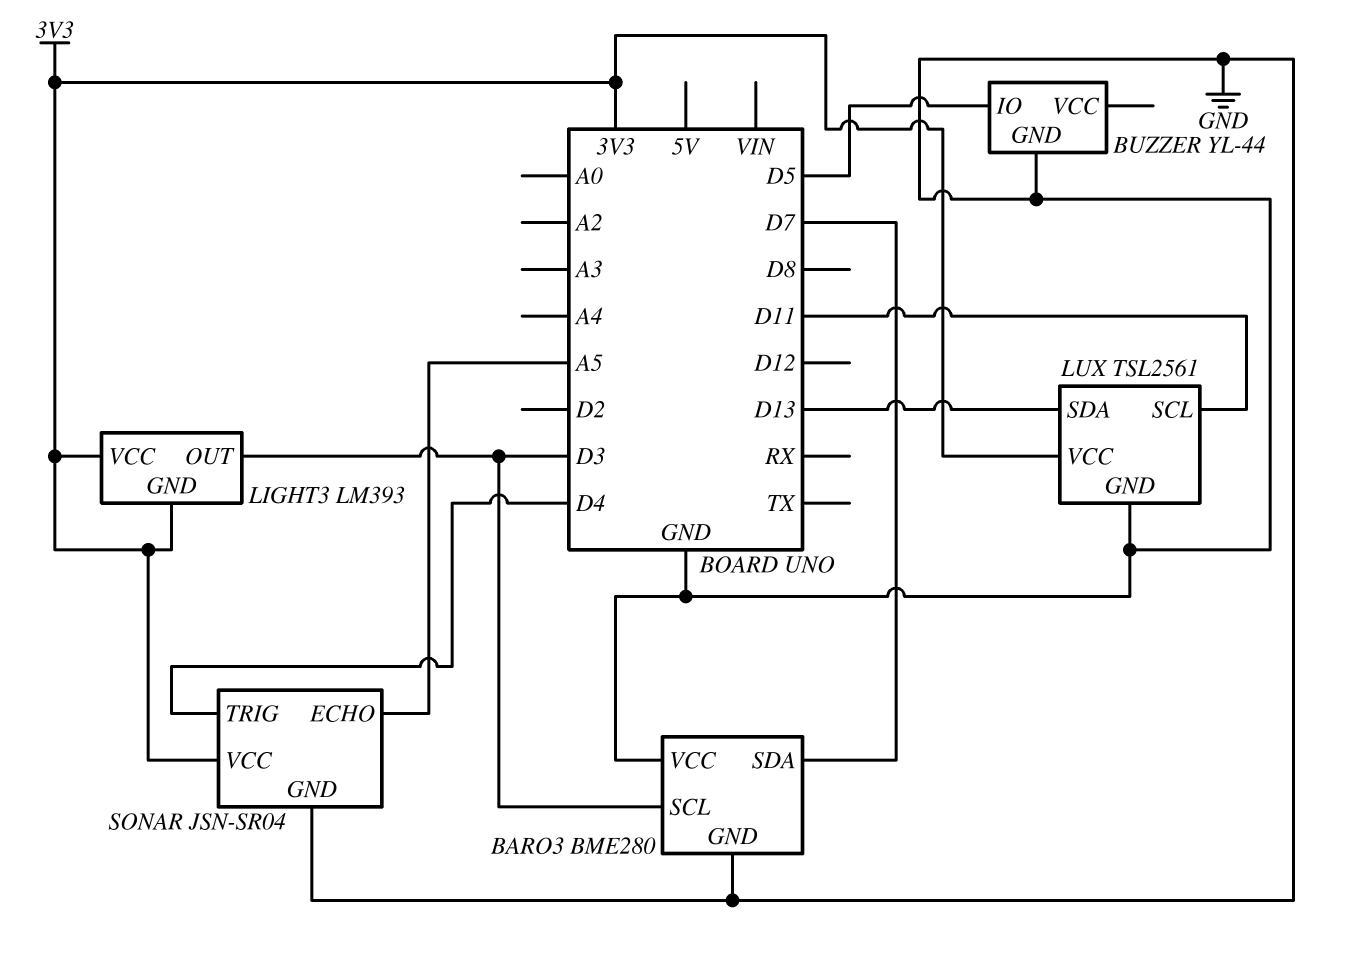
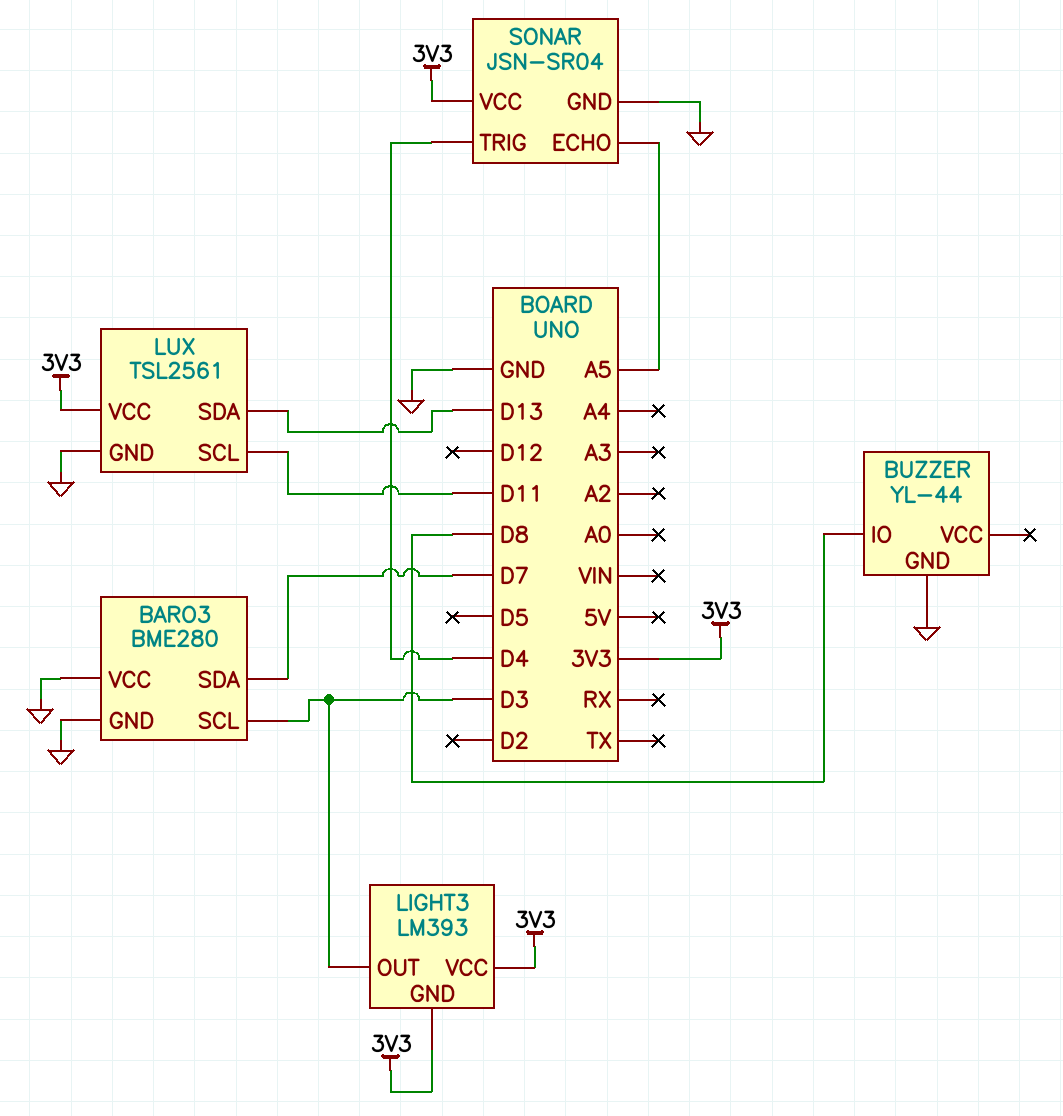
BUZZER pin IO: D5 -> D8

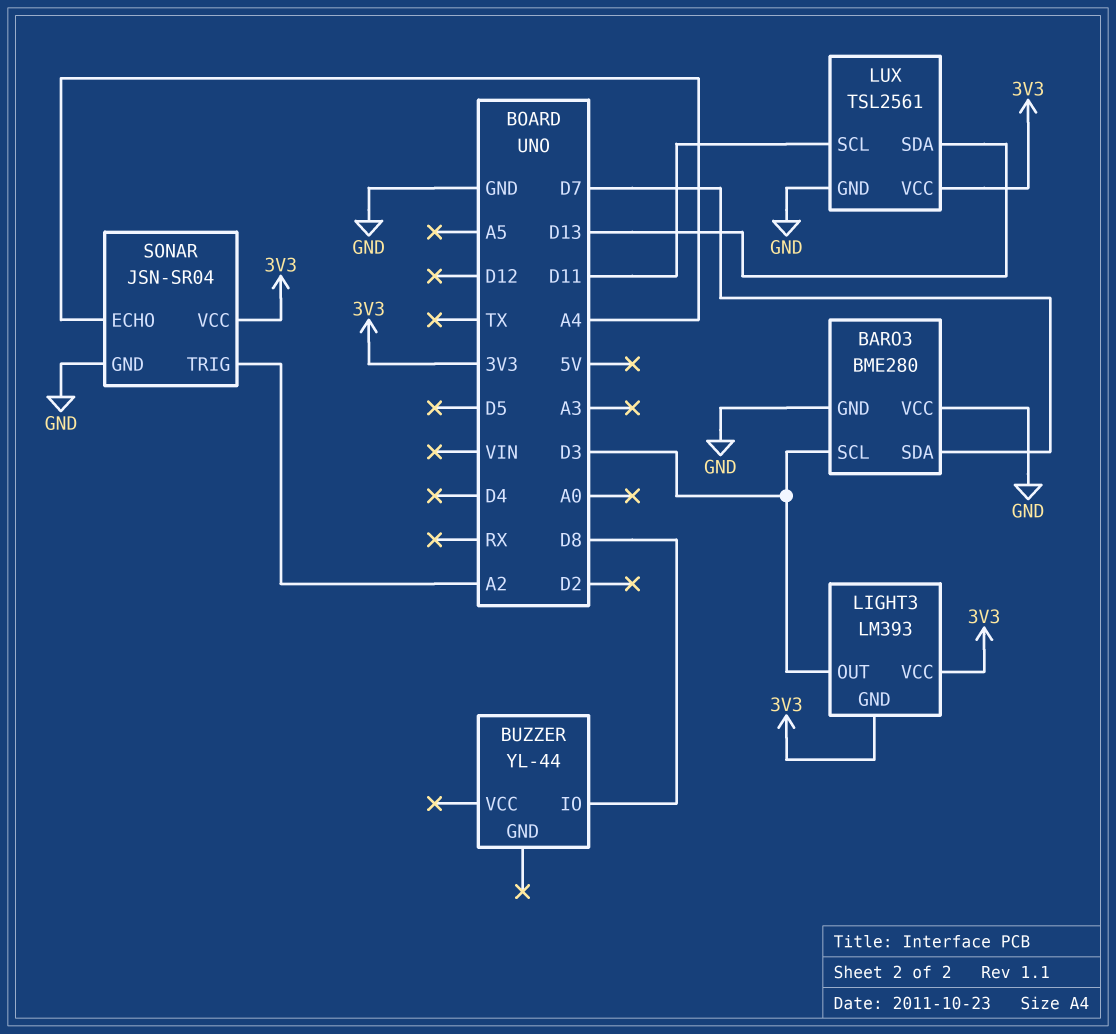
BUZZER pin GND: GND -> none
SONAR pin ECHO: A5 -> A4
SONAR pin TRIG: D4 -> A2

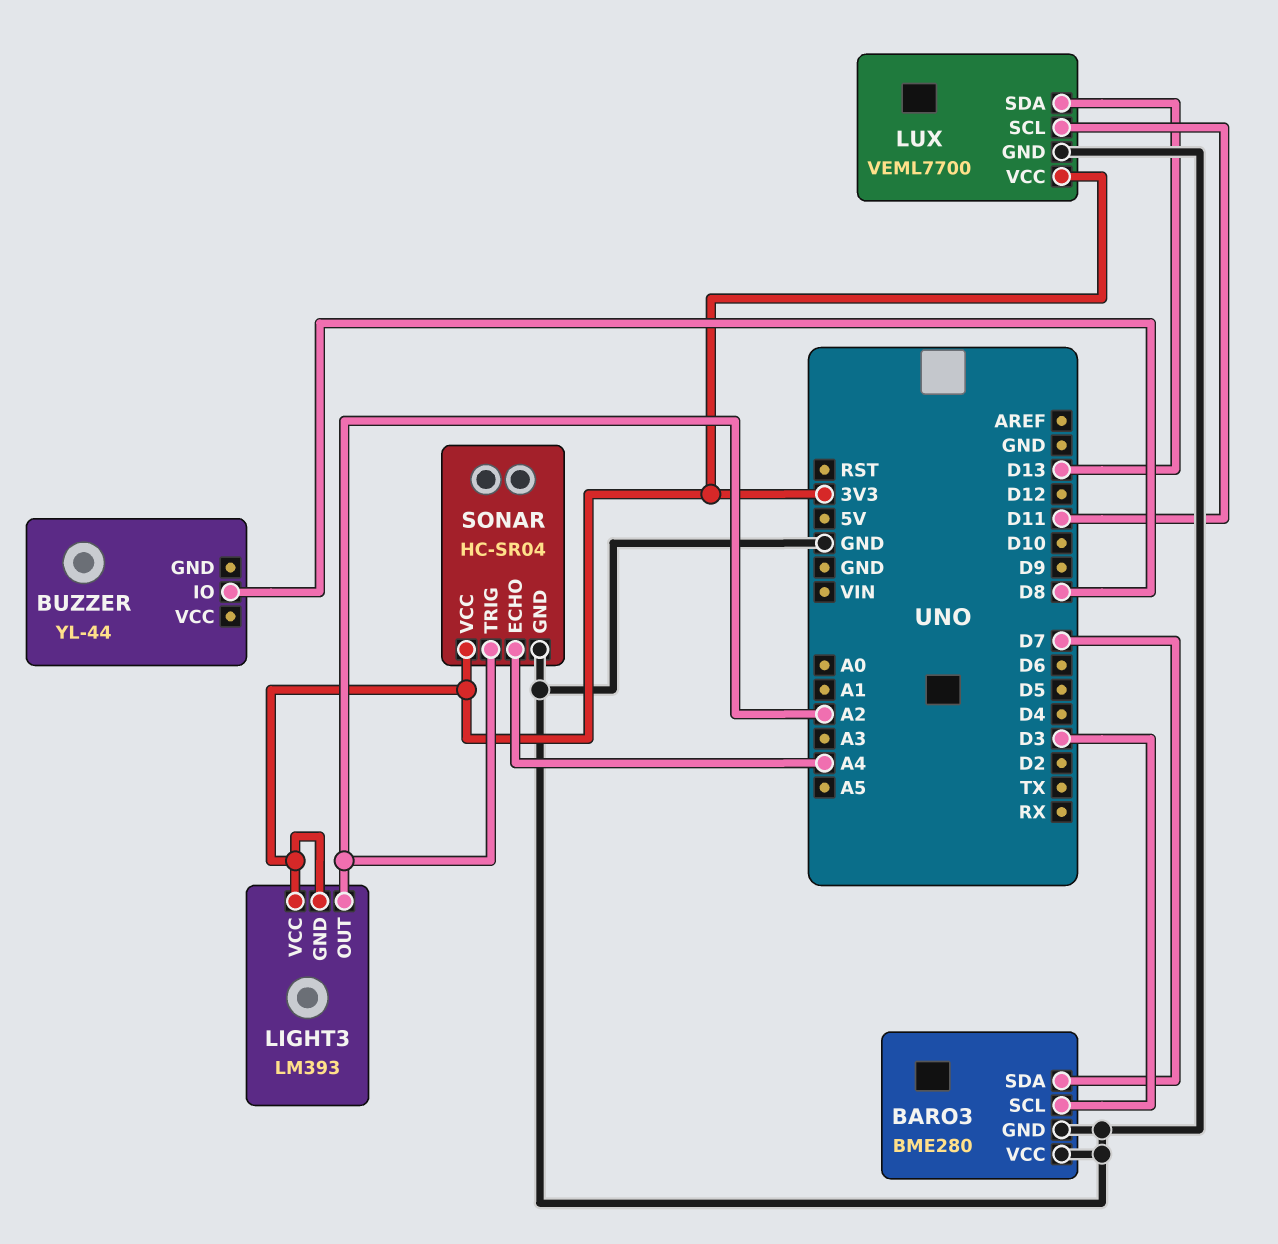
LIGHT3 pin OUT: D3 -> A2
LUX: TSL2561 -> VEML7700
SONAR: JSN-SR04 -> HC-SR04

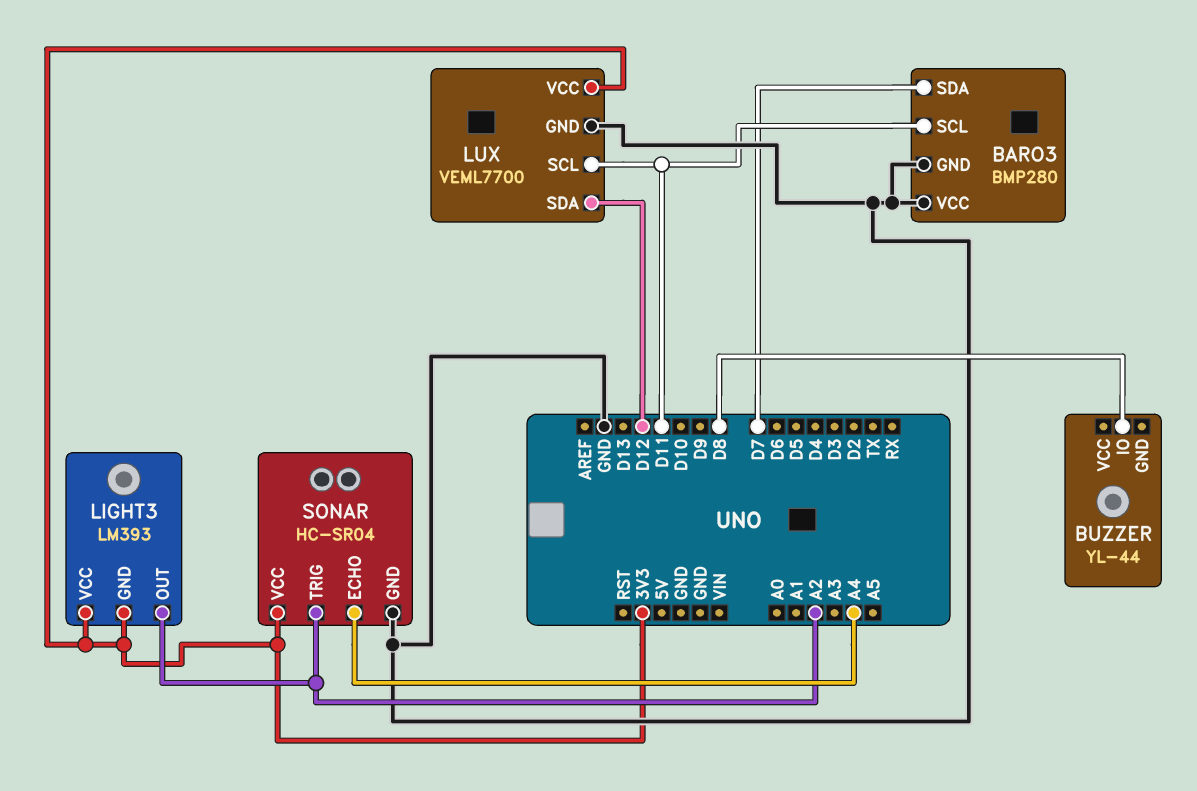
BARO3: BME280 -> BMP280
BARO3 pin SCL: D3 -> D11
LUX pin SDA: D13 -> D12

